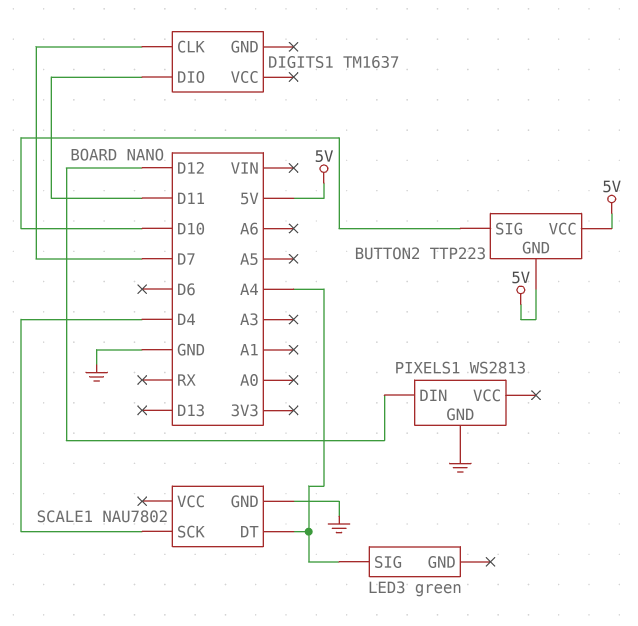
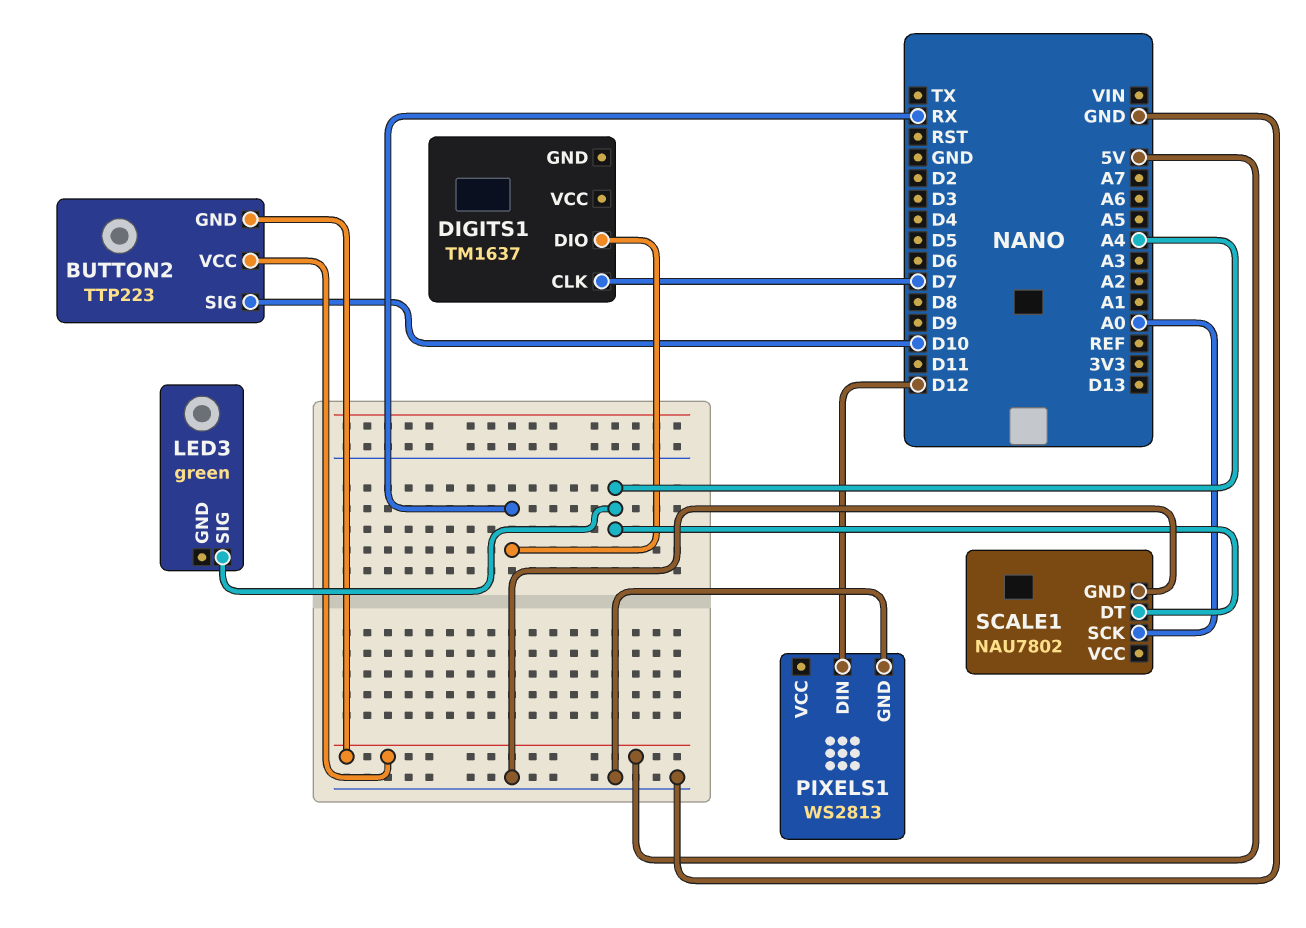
DIGITS1 pin DIO: D11 -> RX
SCALE1 pin SCK: D4 -> A0

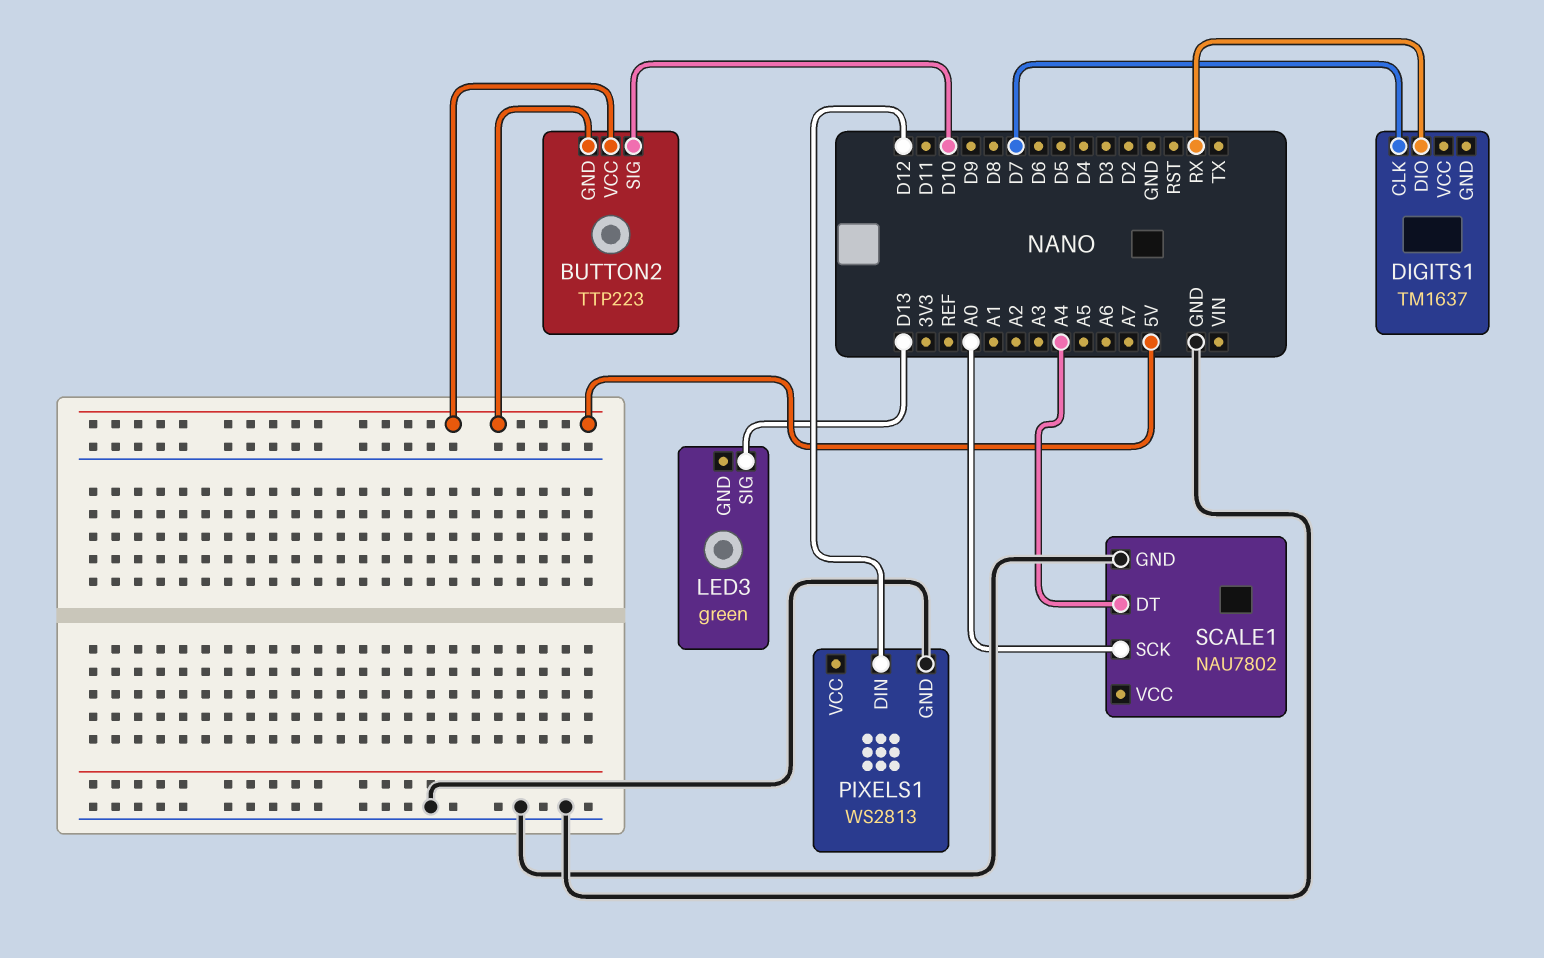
LED3 pin SIG: A4 -> D13

